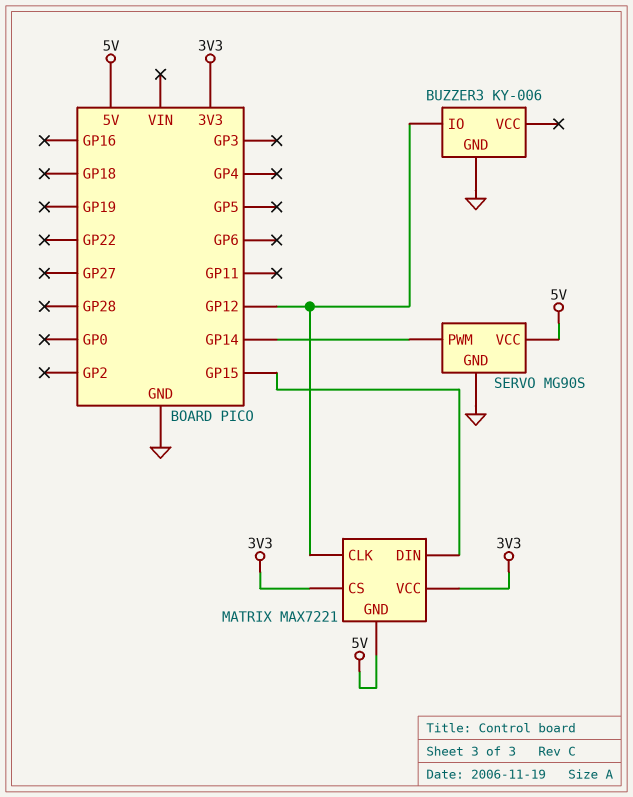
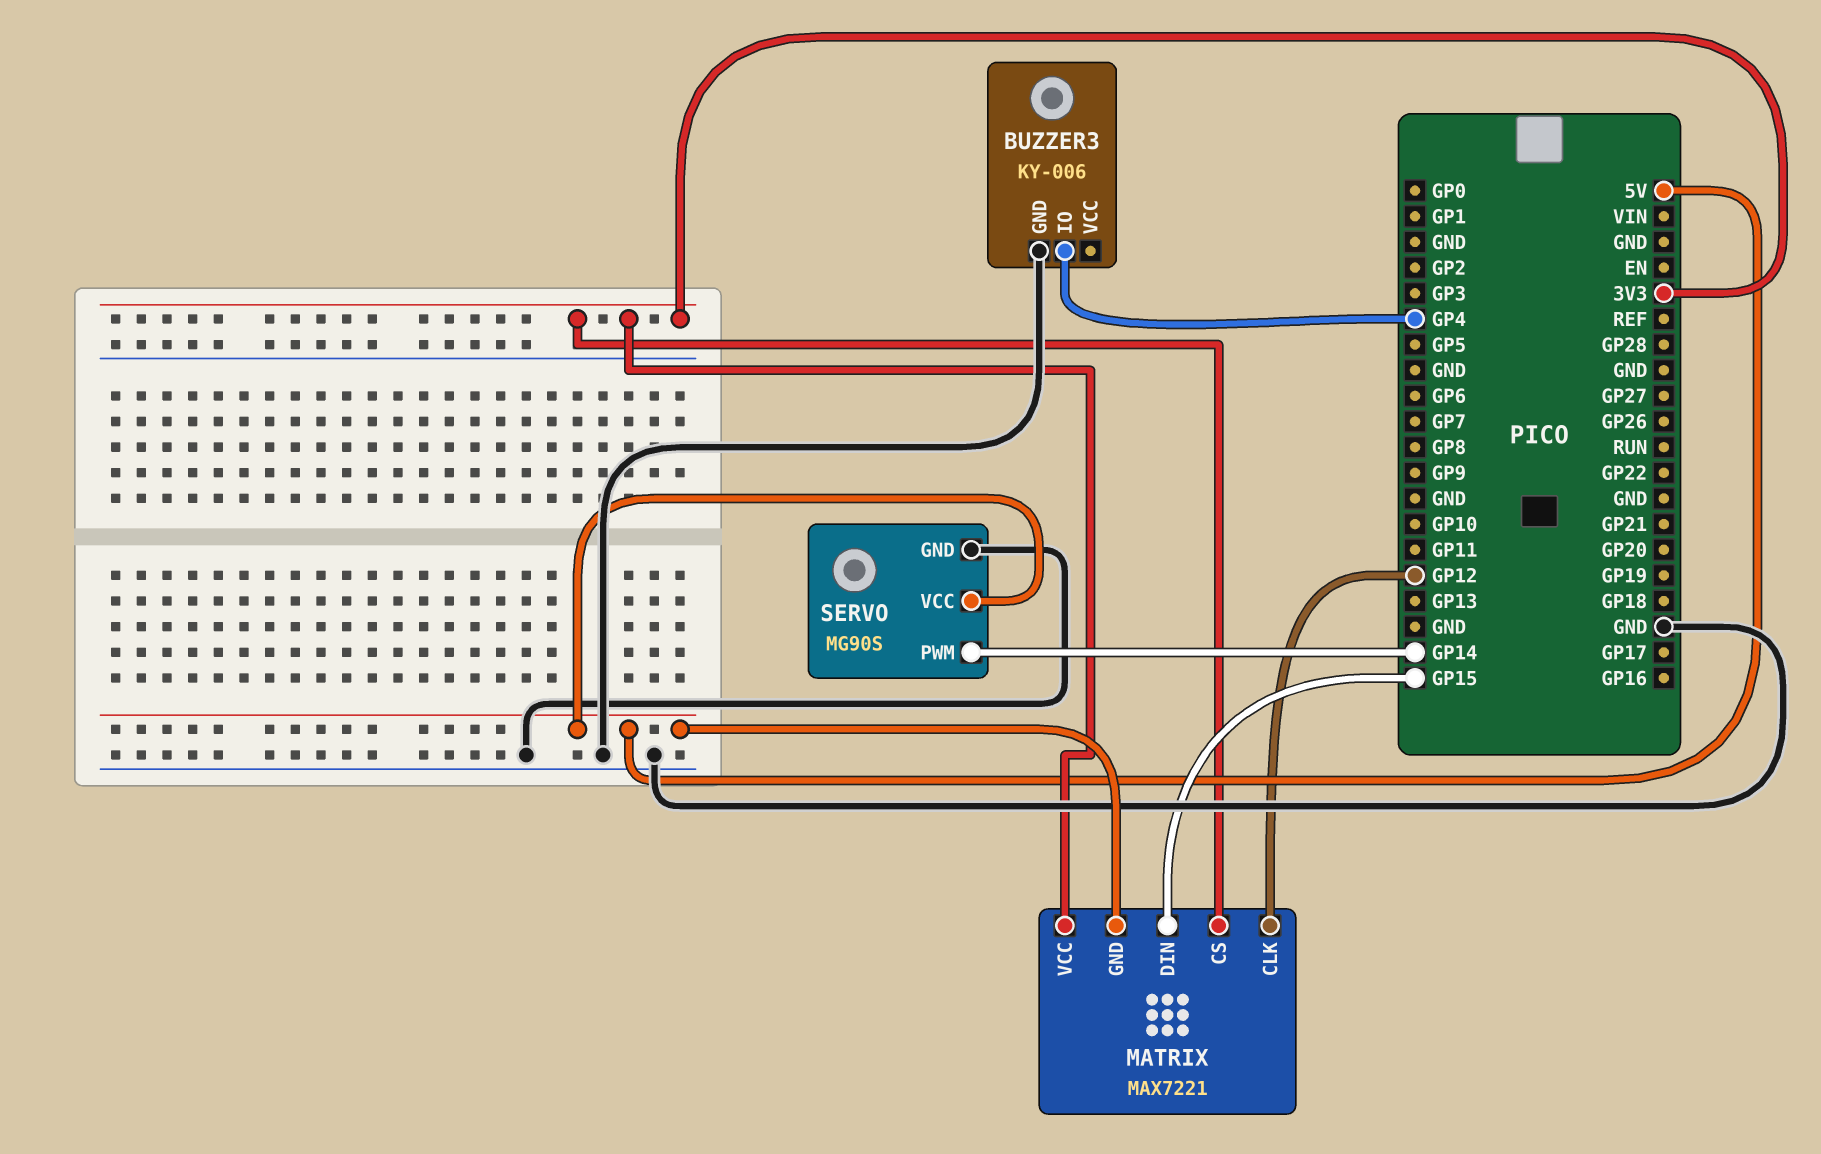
BUZZER3 pin IO: GP12 -> GP4

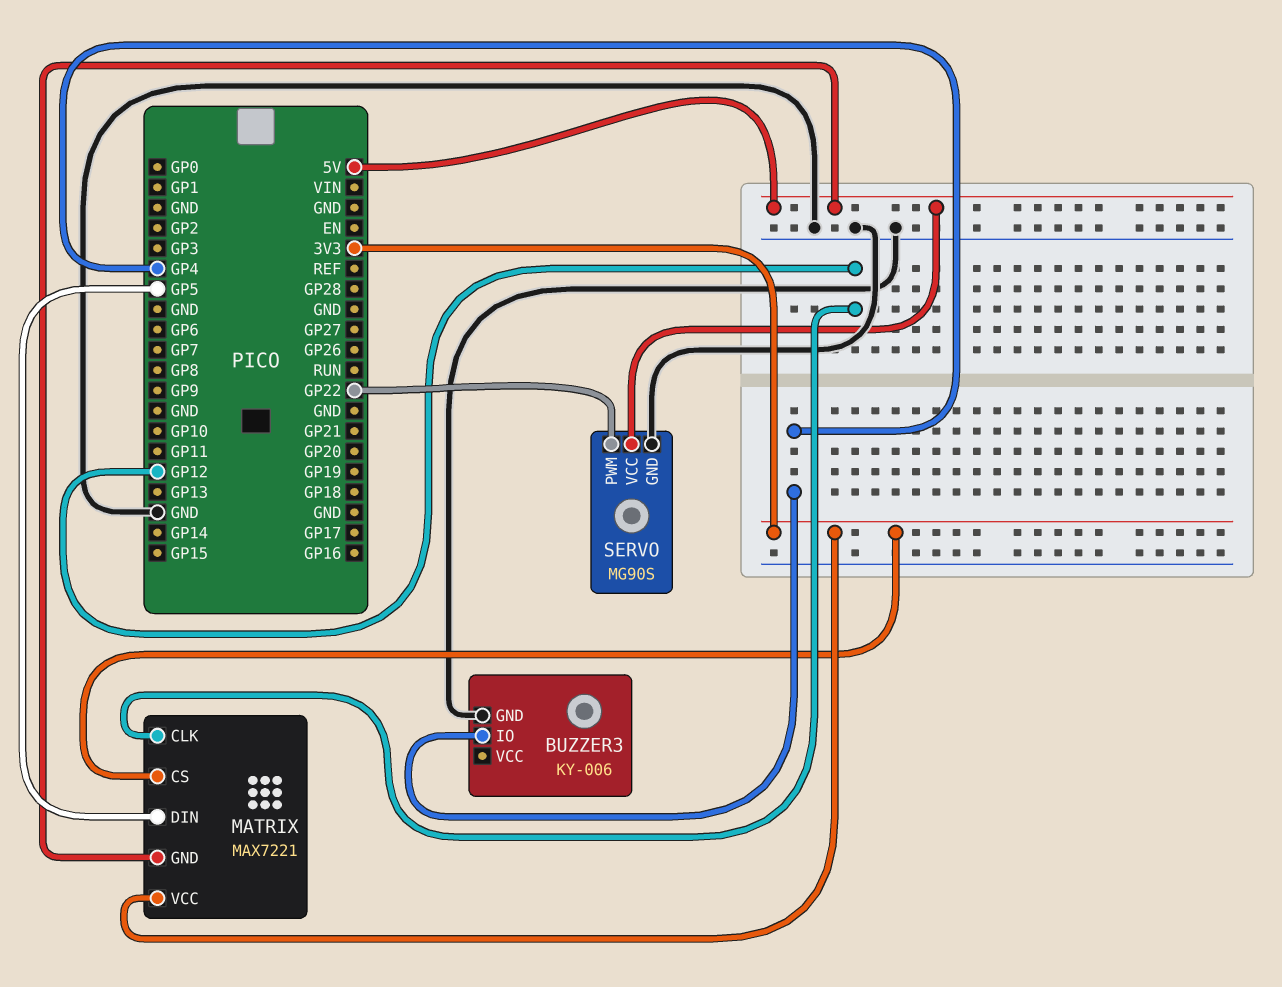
MATRIX pin DIN: GP15 -> GP5
SERVO pin PWM: GP14 -> GP22

